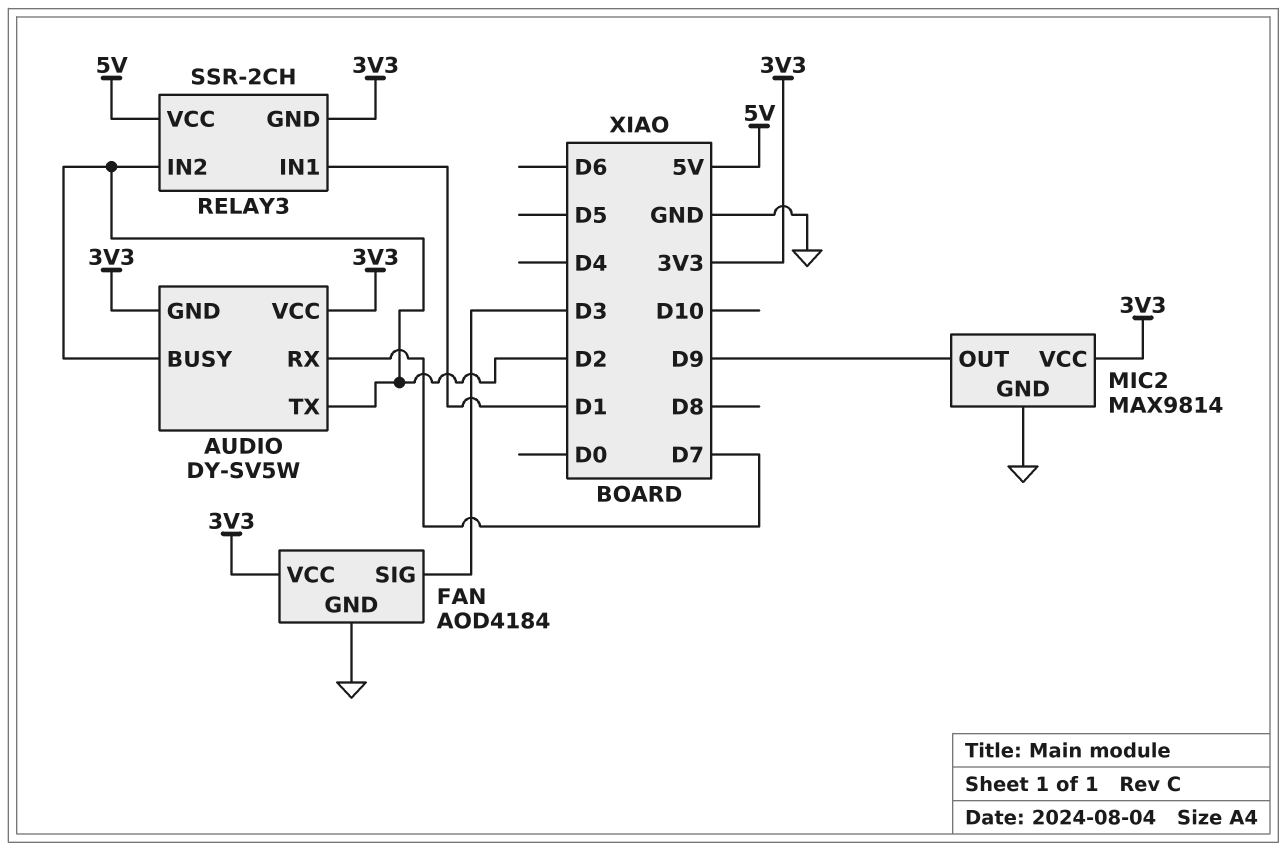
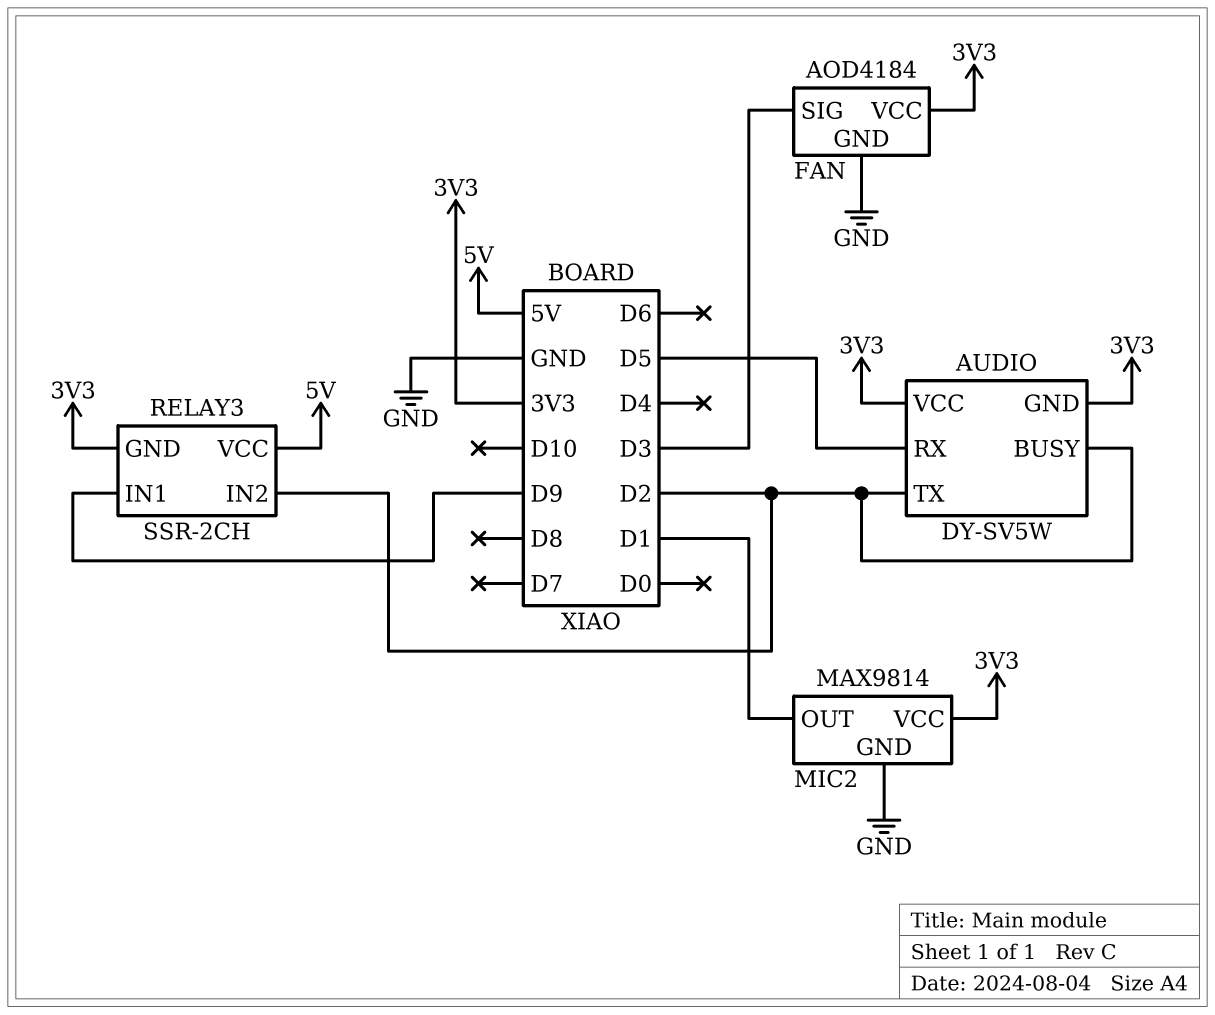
AUDIO pin RX: D7 -> D5
MIC2 pin OUT: D9 -> D1
RELAY3 pin IN1: D1 -> D9

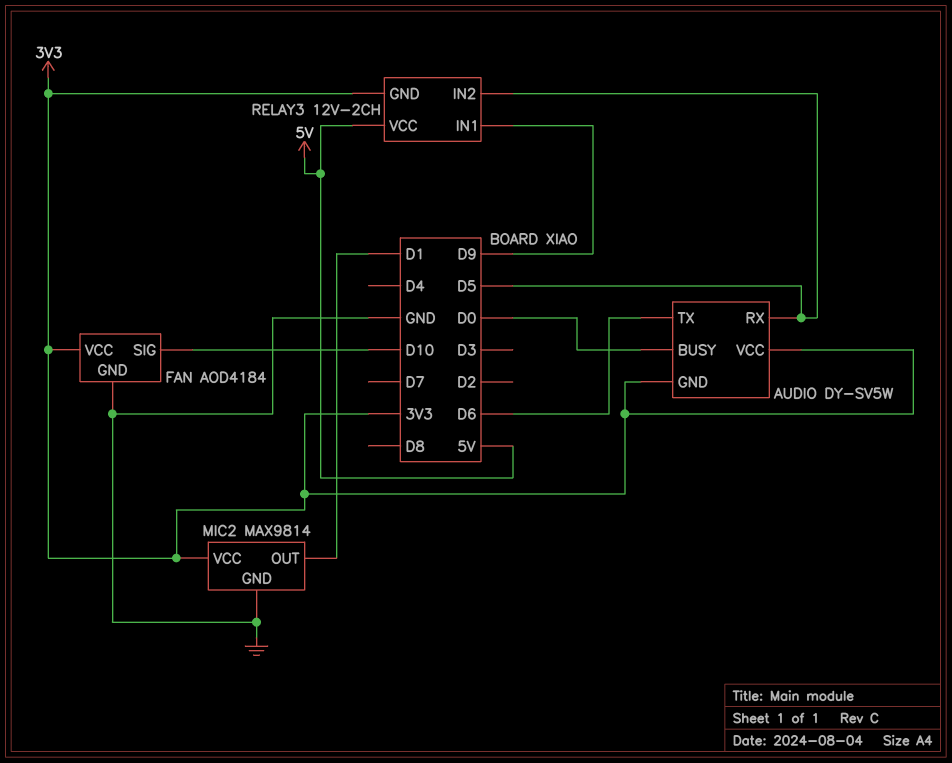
AUDIO pin BUSY: D2 -> D0
AUDIO pin TX: D2 -> D6
FAN pin SIG: D3 -> D10
RELAY3: SSR-2CH -> 12V-2CH
RELAY3 pin IN2: D2 -> D5

